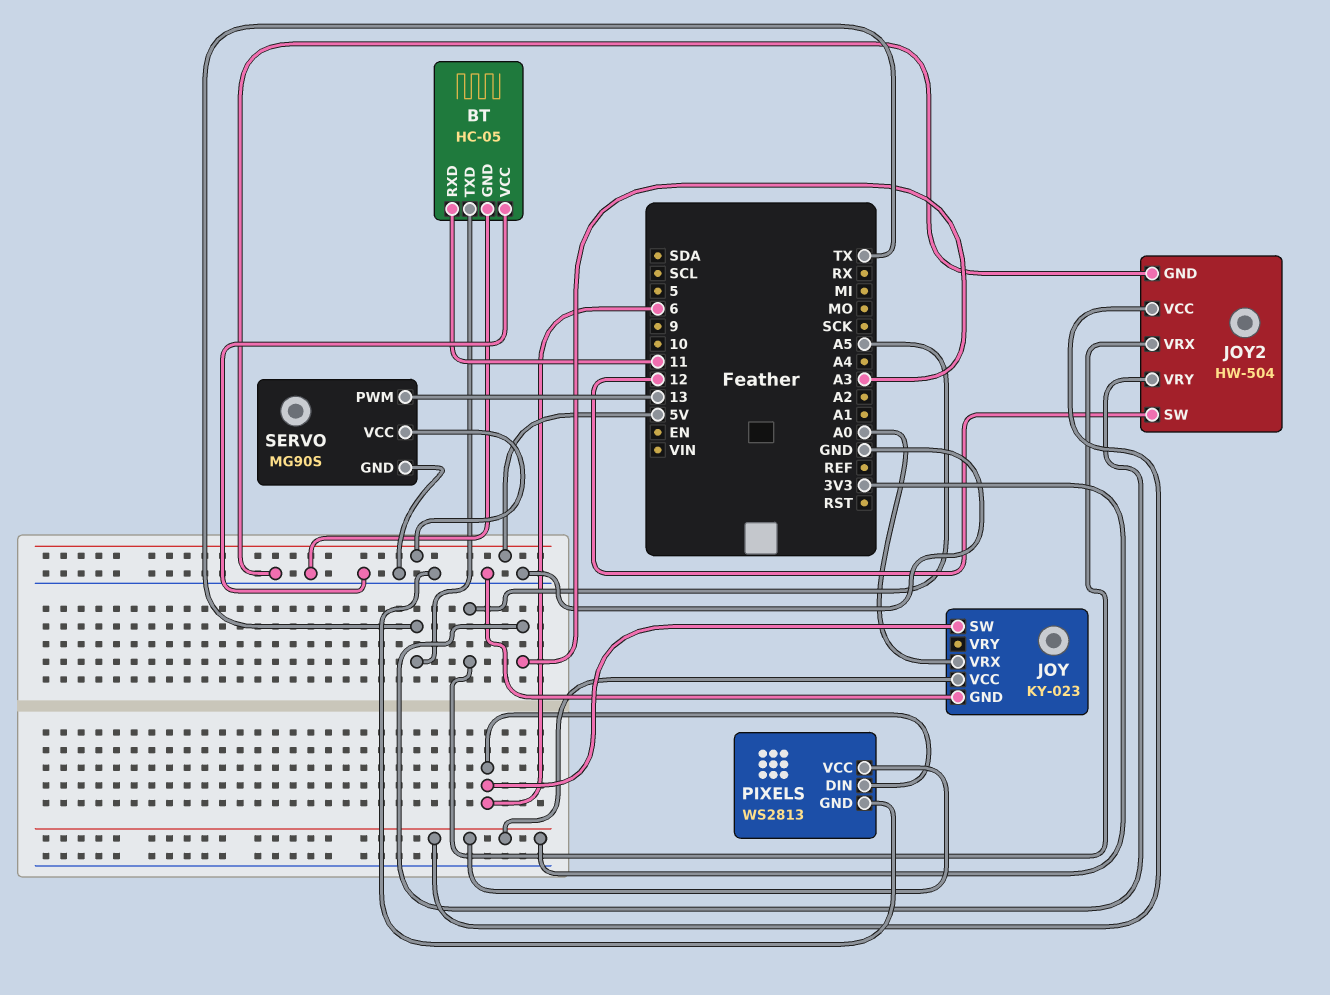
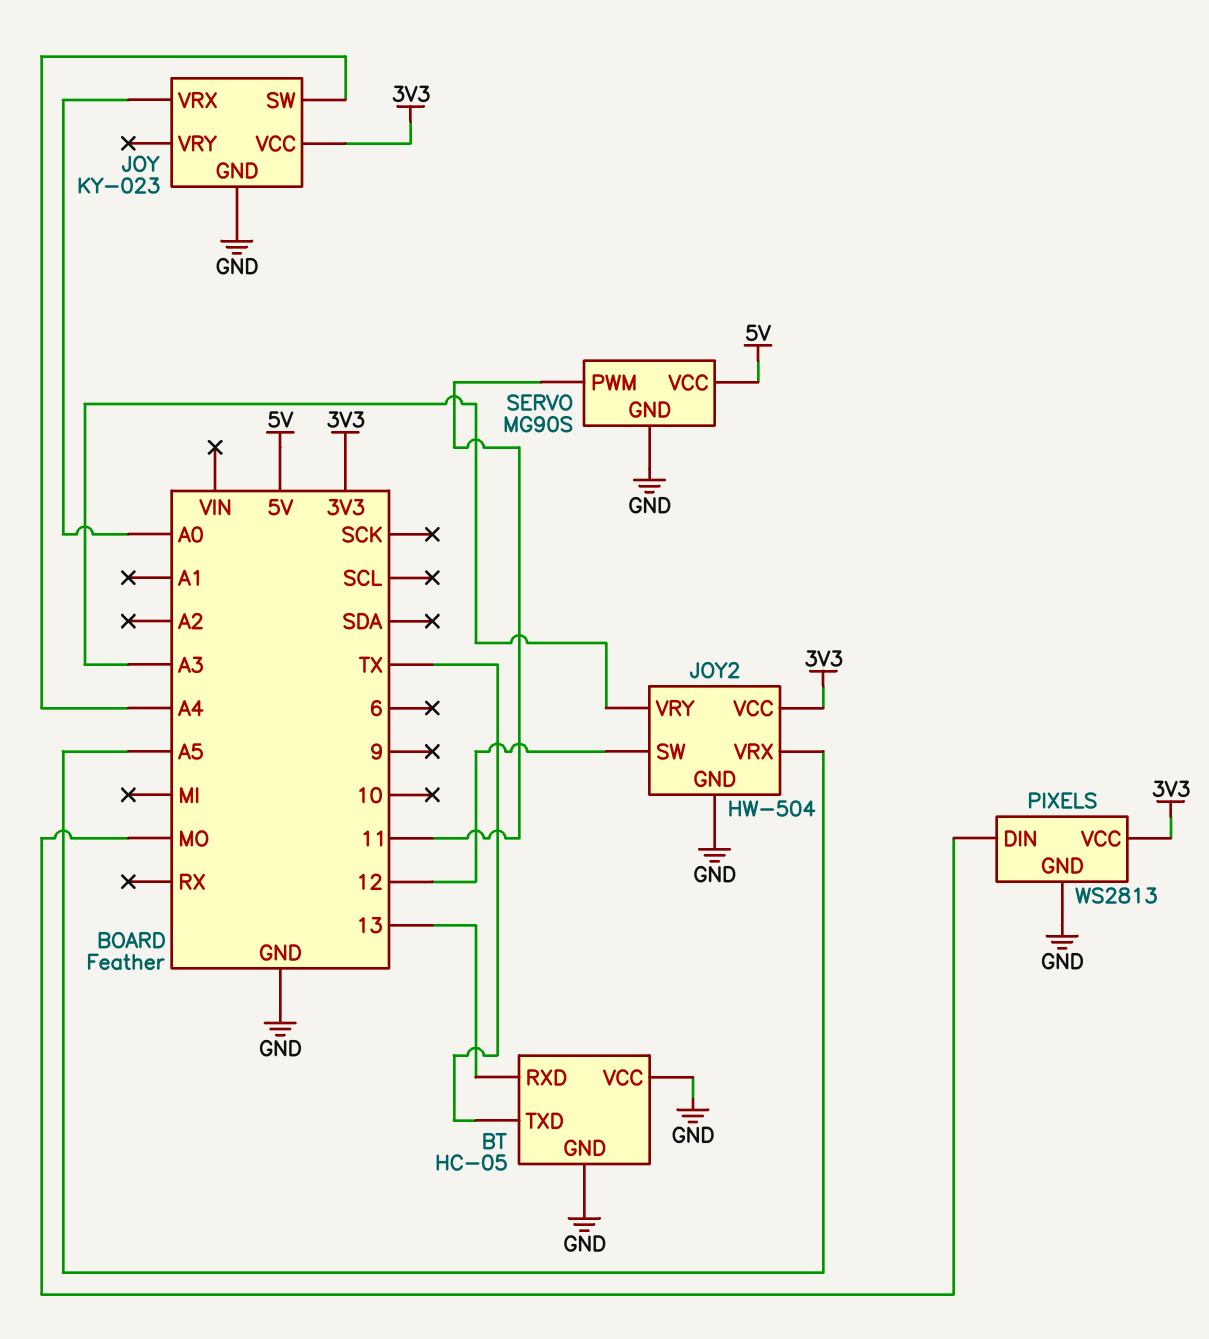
BT pin RXD: 11 -> 13
JOY pin SW: 6 -> A4
PIXELS pin DIN: 6 -> MO
SERVO pin PWM: 13 -> 11

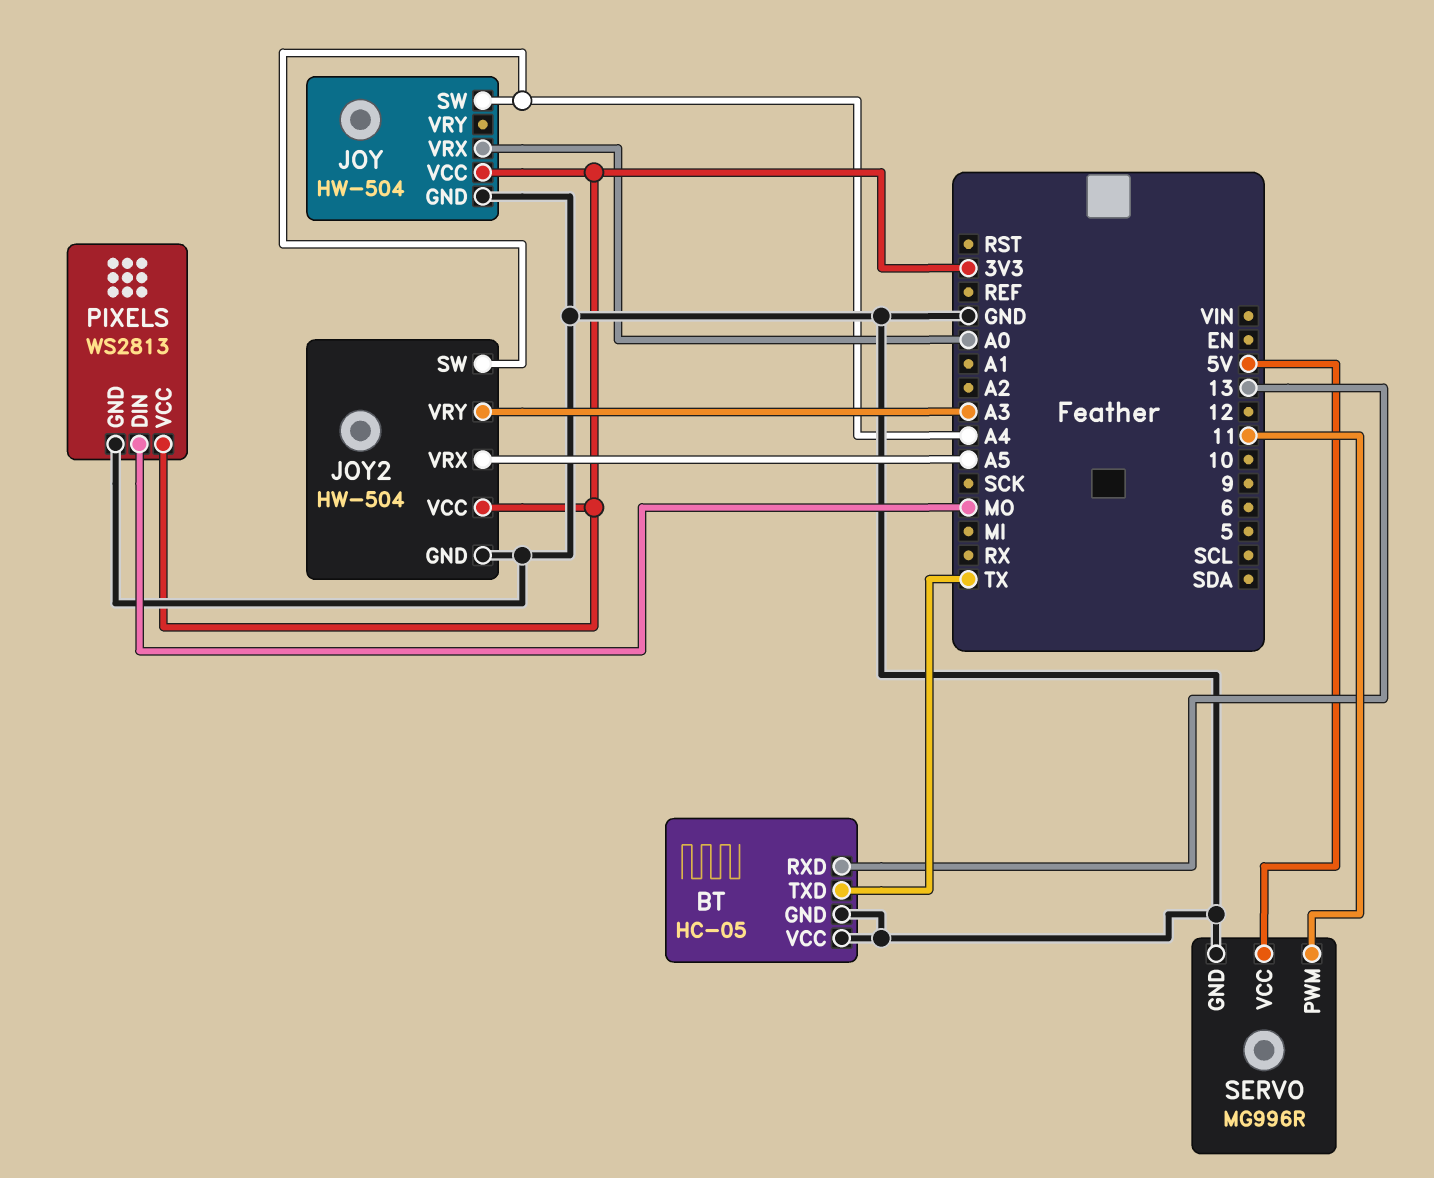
JOY: KY-023 -> HW-504
JOY2 pin SW: 12 -> A4
SERVO: MG90S -> MG996R

